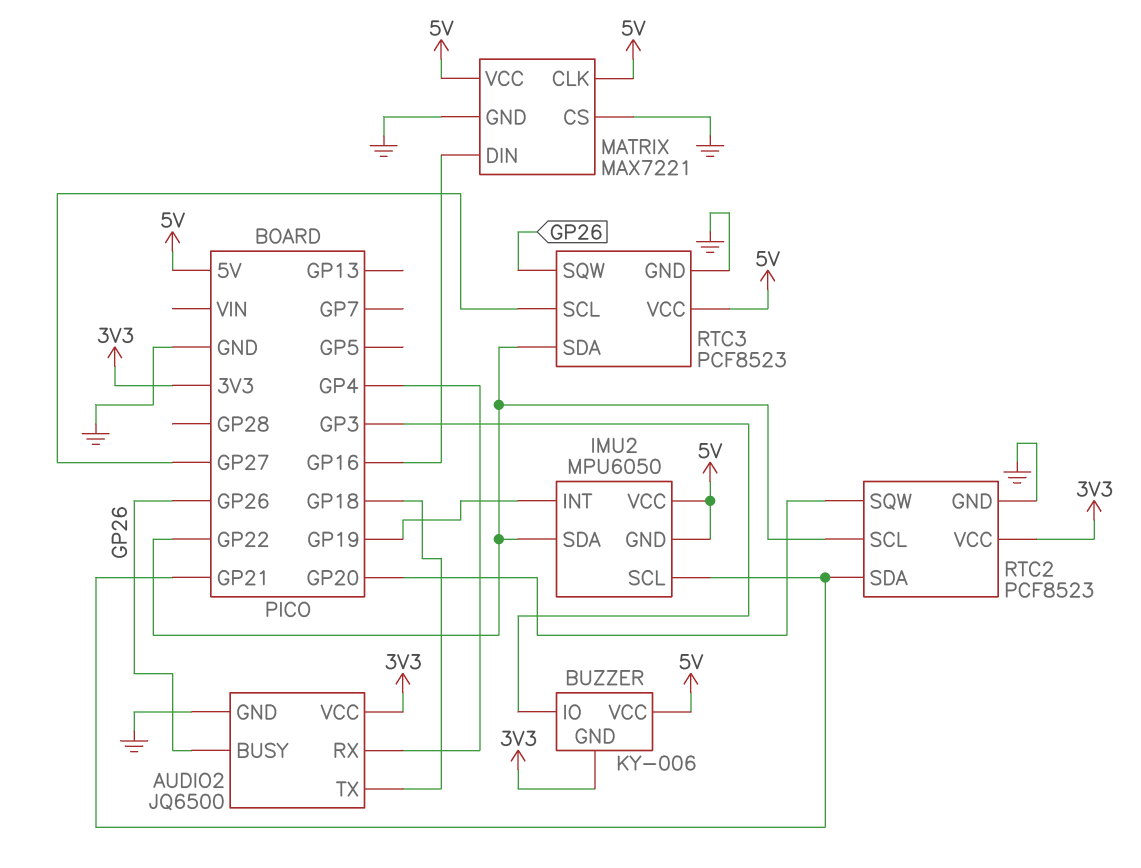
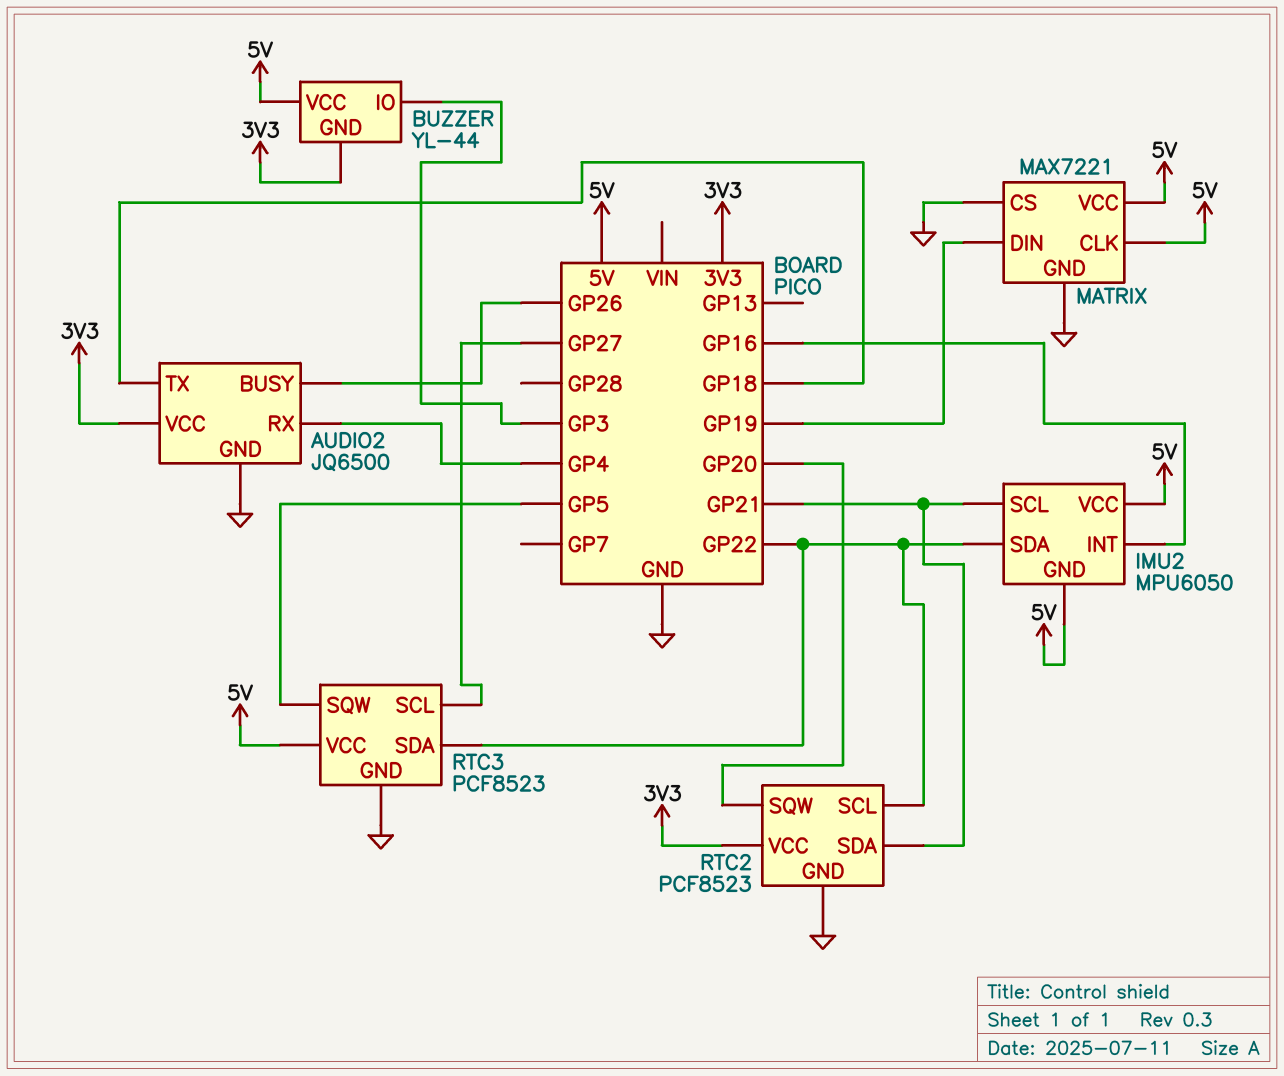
BUZZER: KY-006 -> YL-44
IMU2 pin INT: GP19 -> GP16
MATRIX pin DIN: GP16 -> GP19
RTC3 pin SQW: GP26 -> GP5

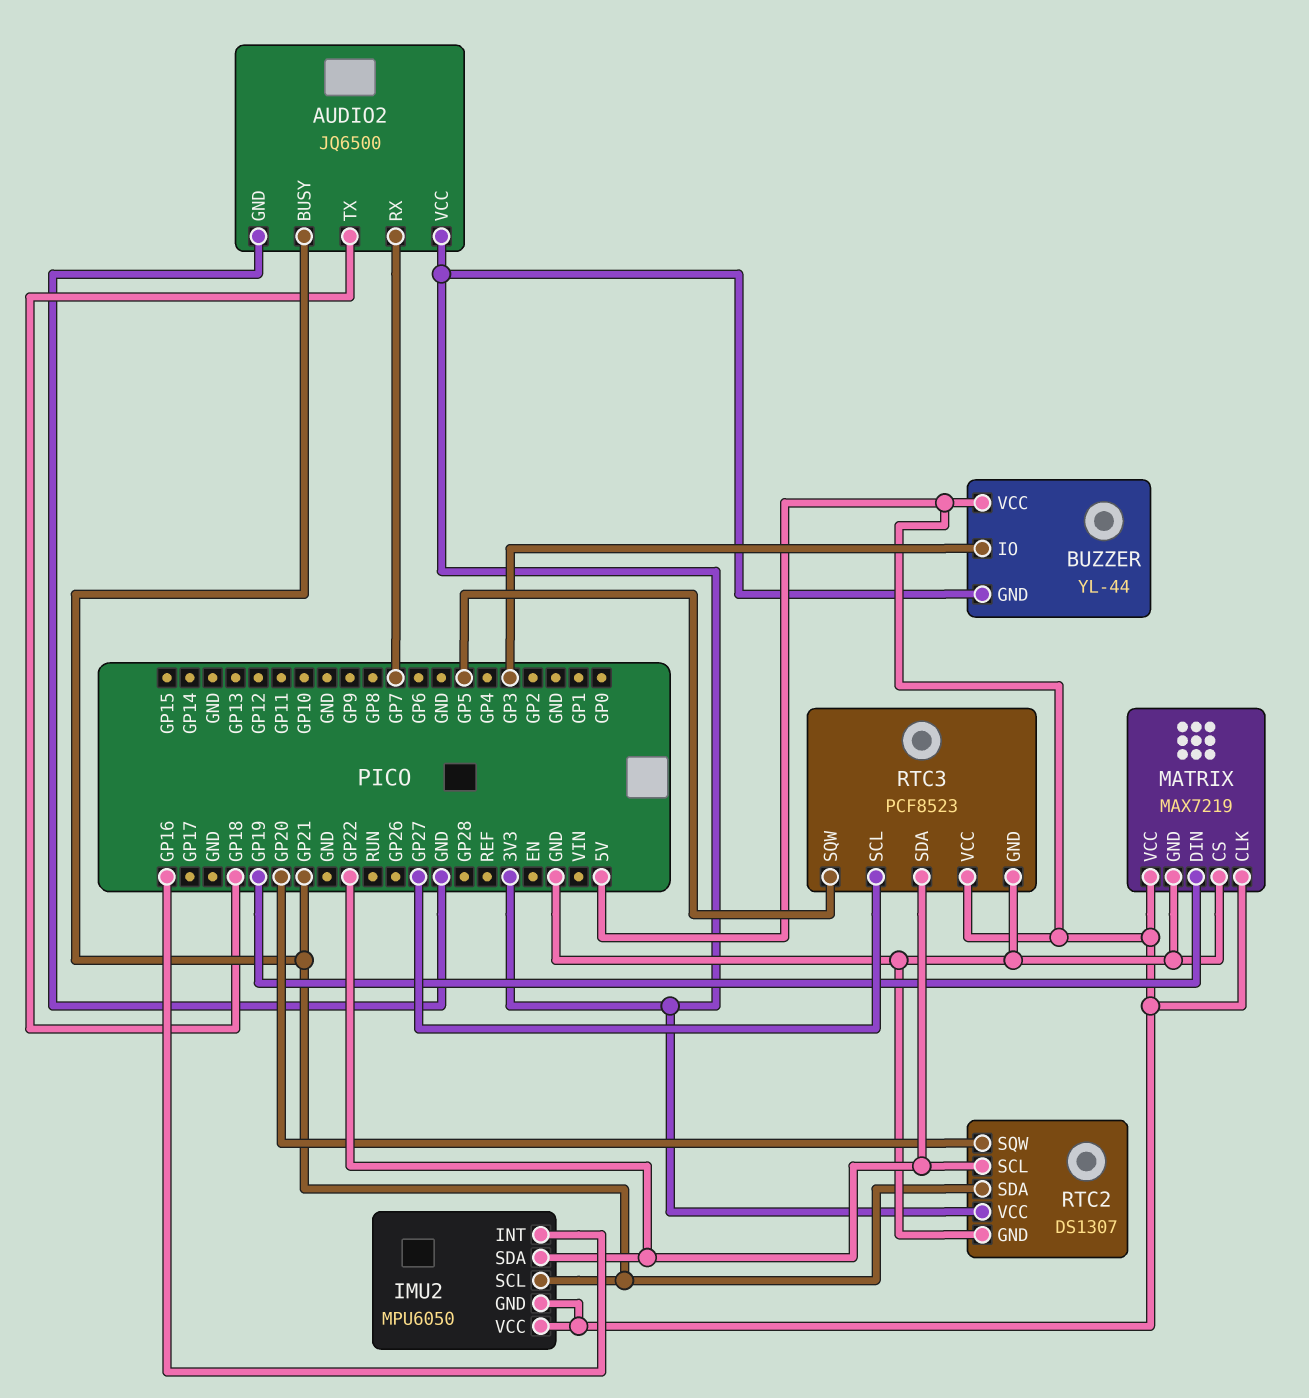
AUDIO2 pin BUSY: GP26 -> GP21
AUDIO2 pin RX: GP4 -> GP7
MATRIX: MAX7221 -> MAX7219
RTC2: PCF8523 -> DS1307

